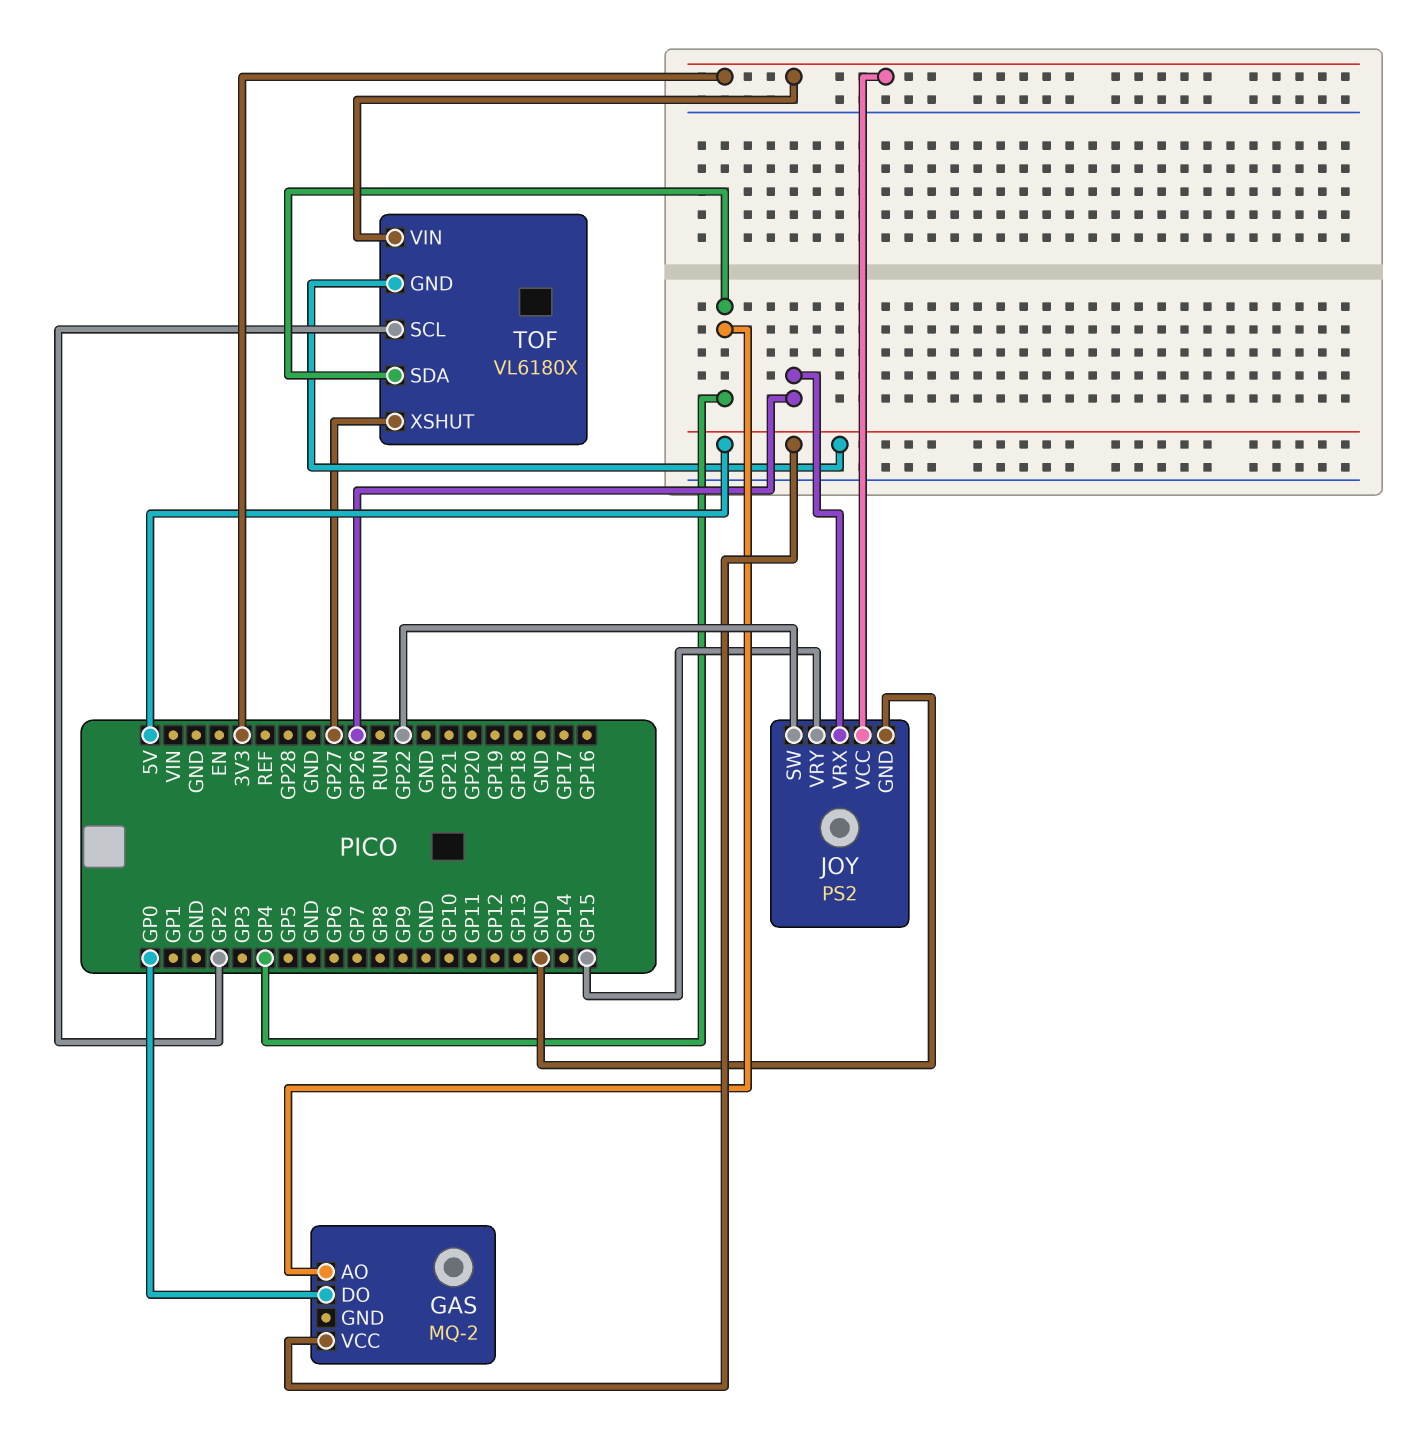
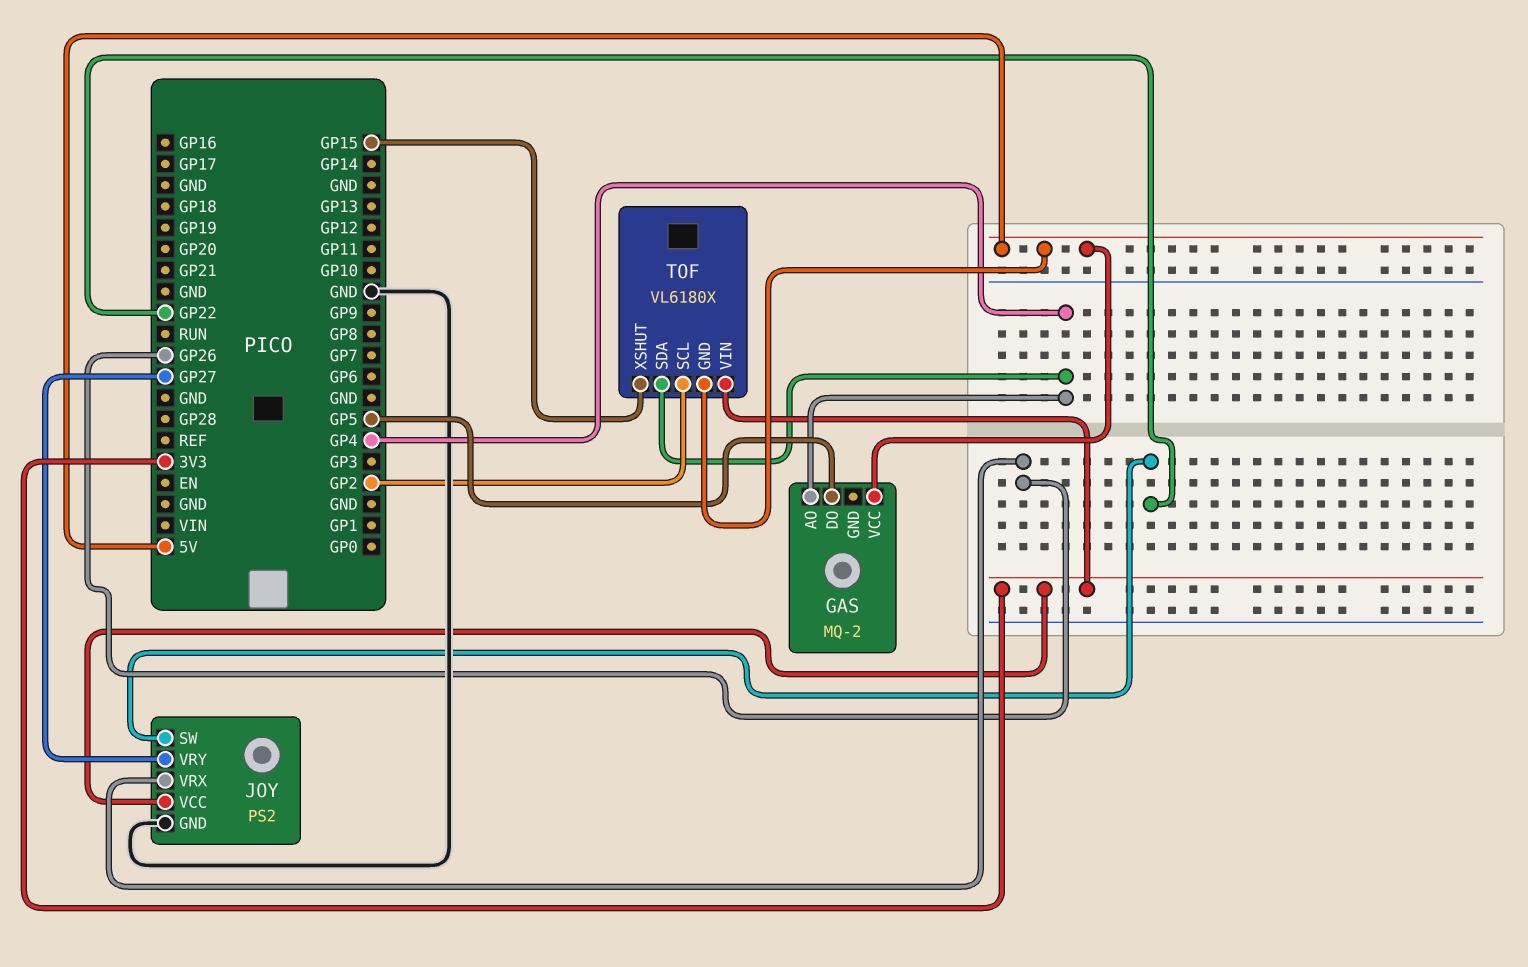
GAS pin DO: GP0 -> GP5
JOY pin VRY: GP15 -> GP27
TOF pin XSHUT: GP27 -> GP15

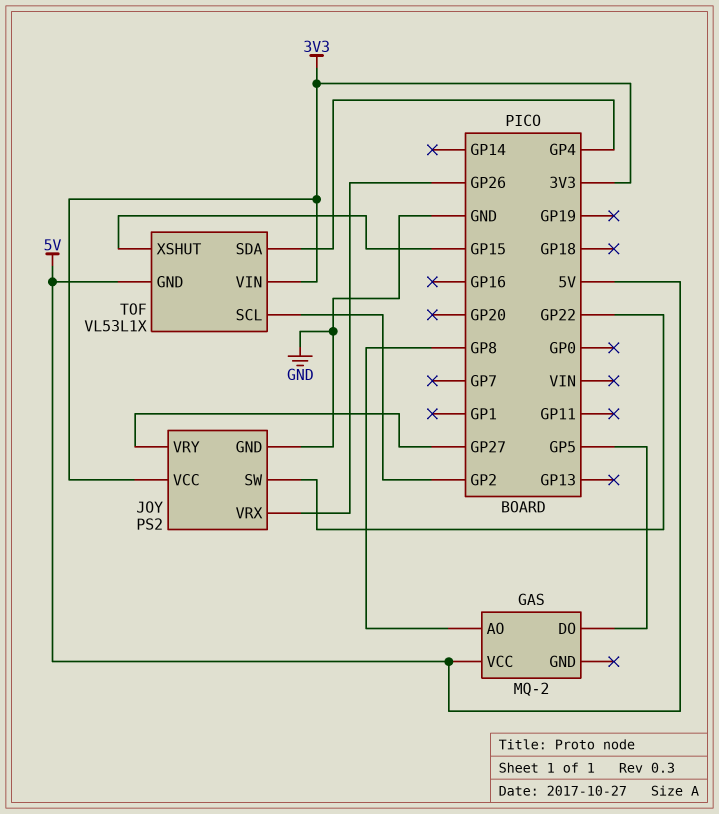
GAS pin AO: GP4 -> GP8
TOF: VL6180X -> VL53L1X

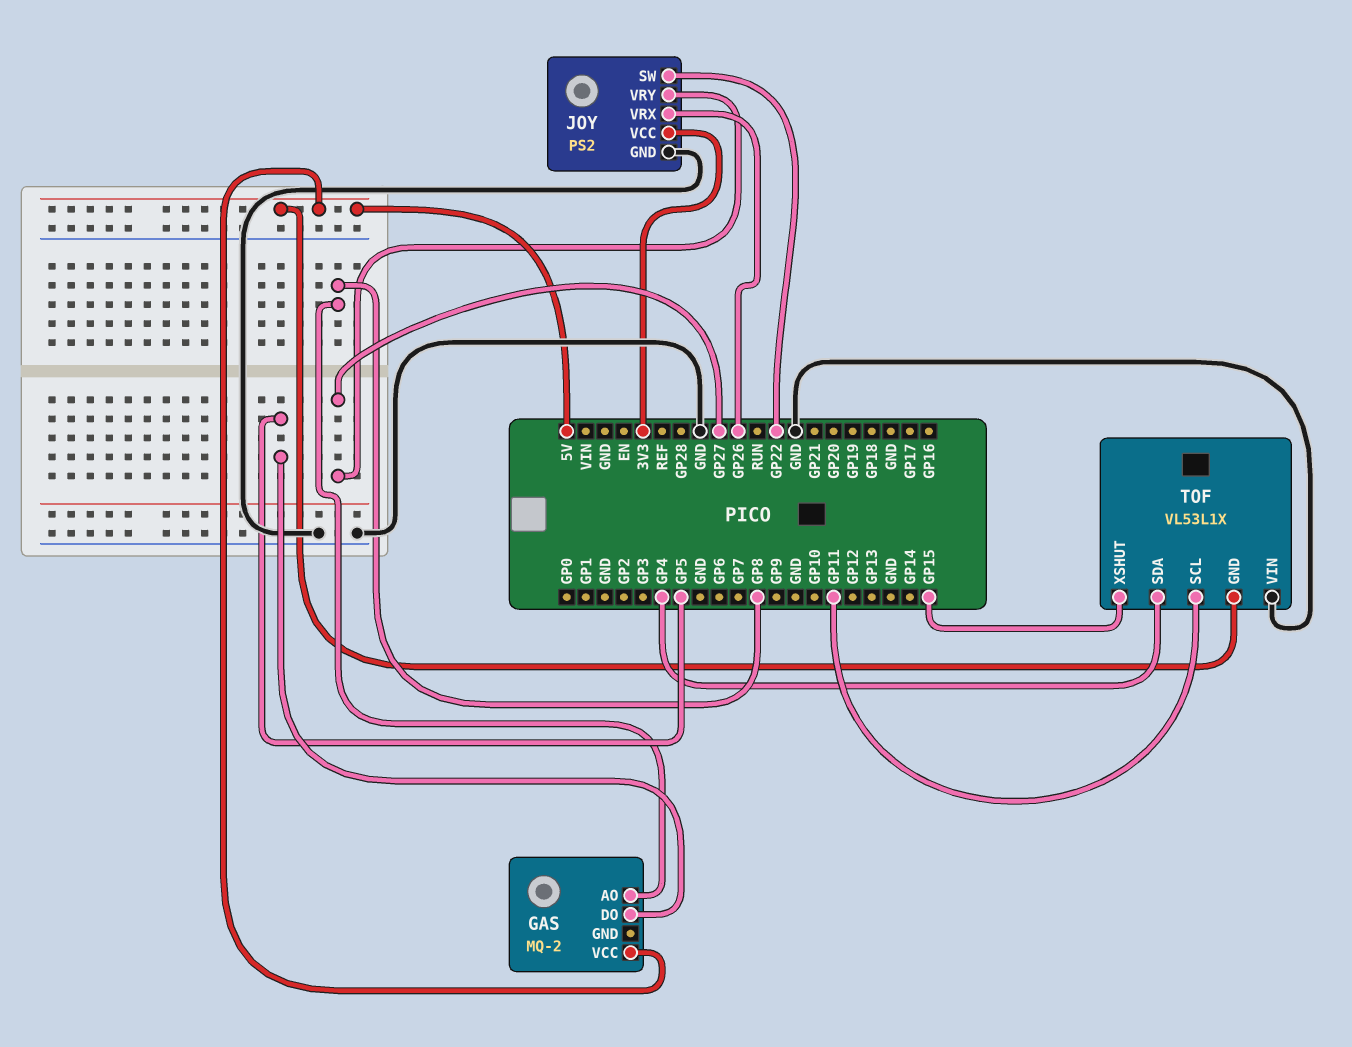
TOF pin SCL: GP2 -> GP11
TOF pin VIN: 3V3 -> GND

